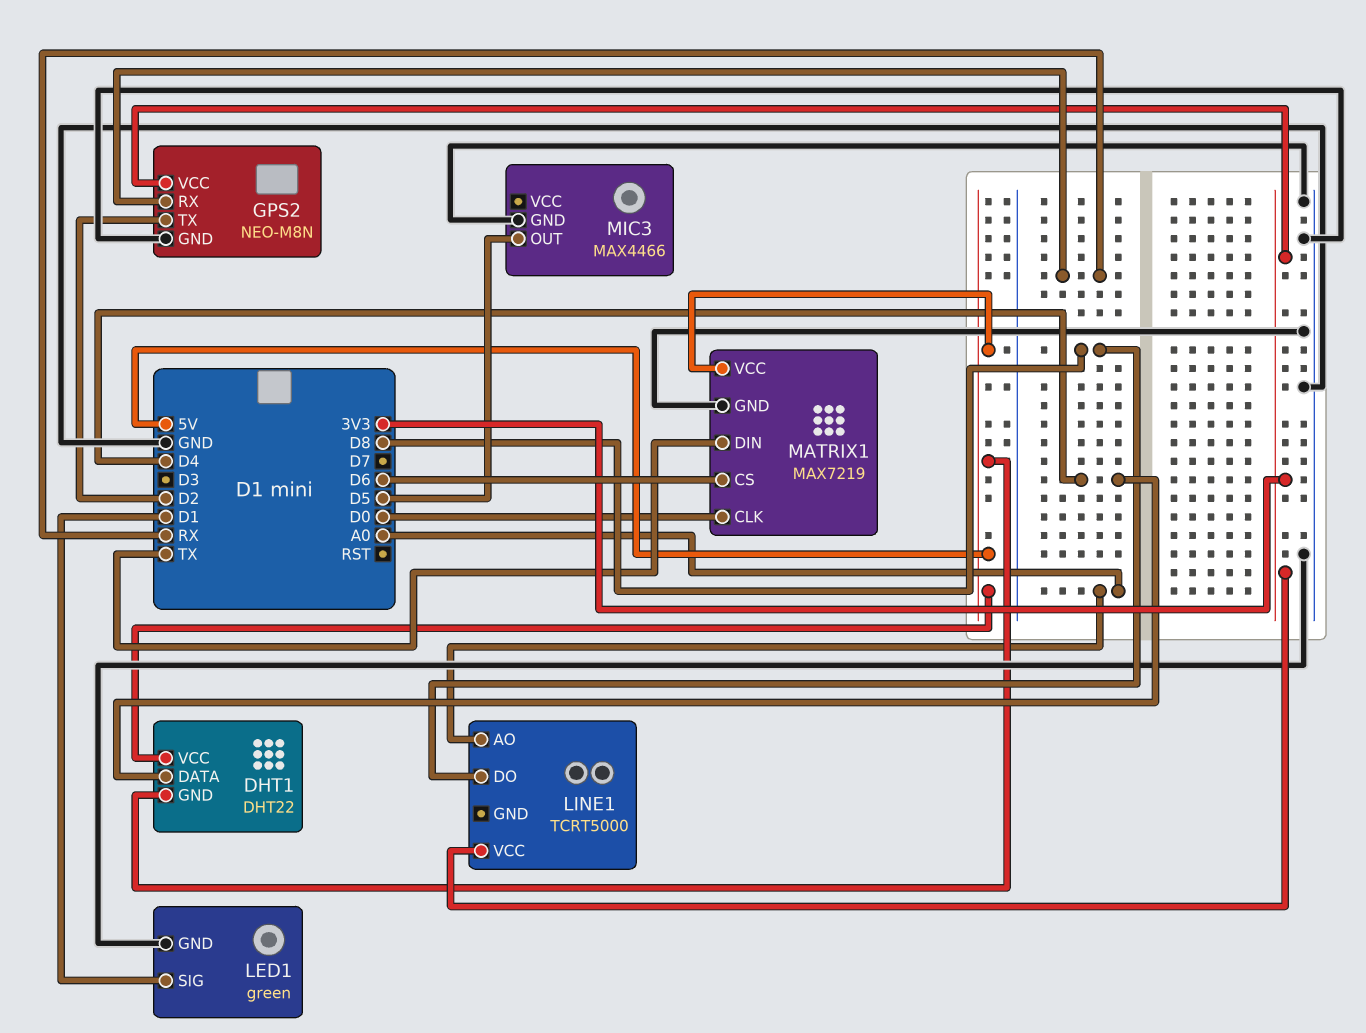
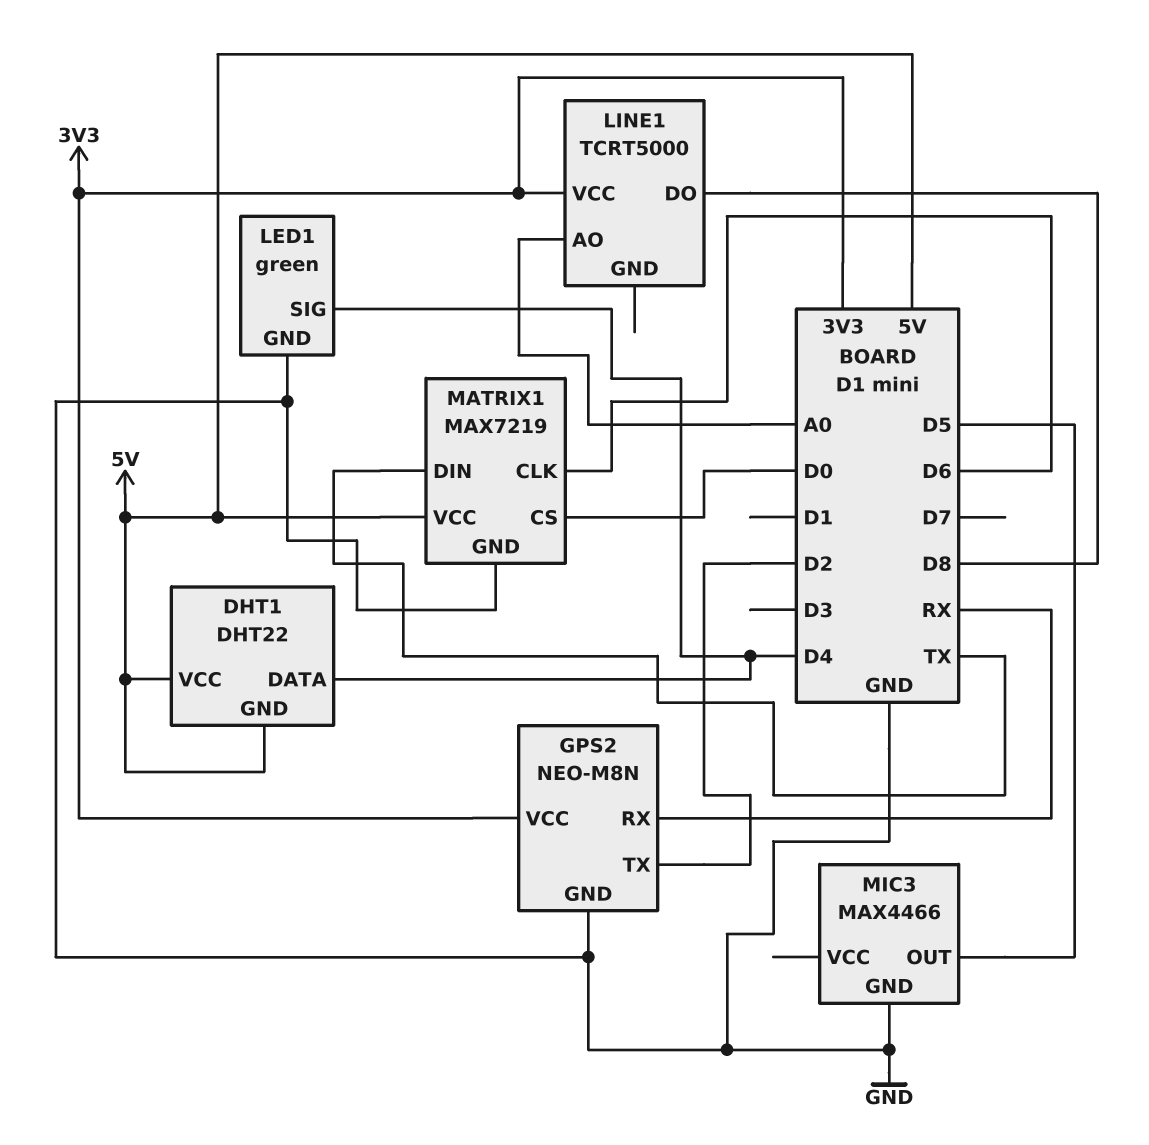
LED1 pin SIG: D1 -> D4
MATRIX1 pin CLK: D0 -> D6
MATRIX1 pin CS: D6 -> D0

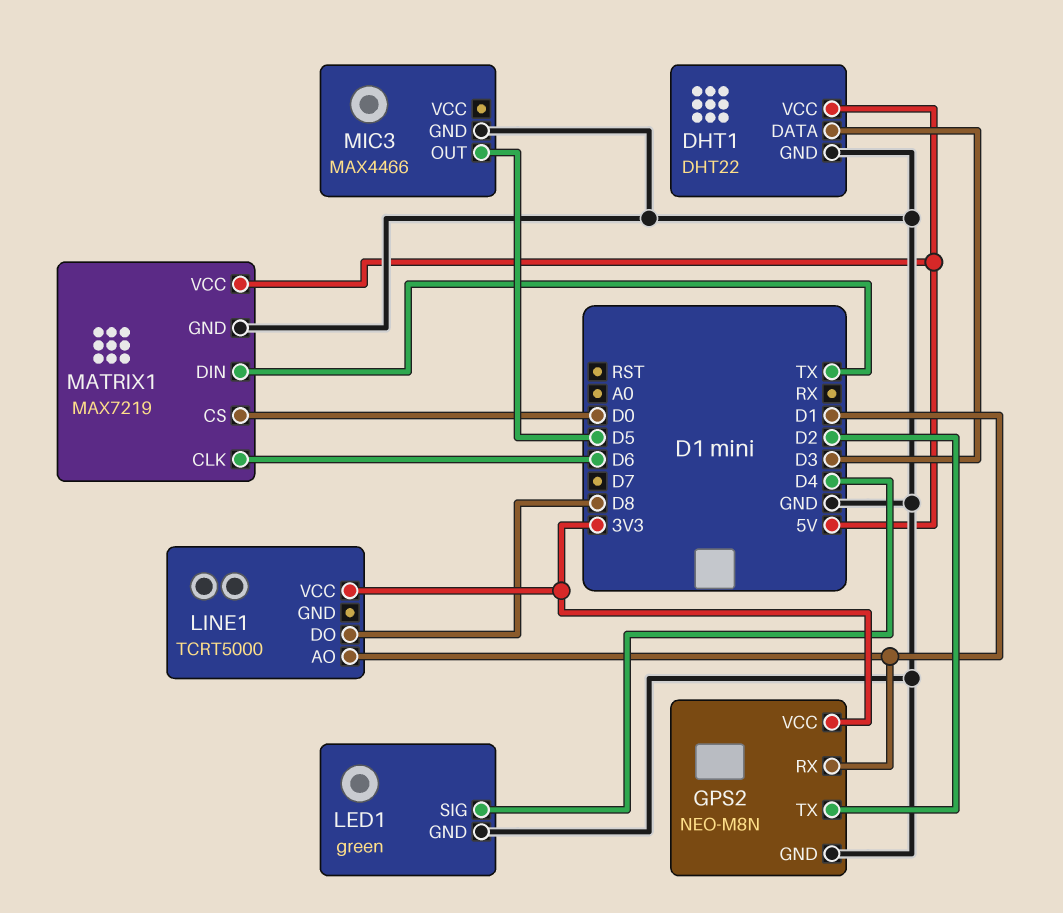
DHT1 pin DATA: D4 -> D3
DHT1 pin GND: 5V -> GND
GPS2 pin RX: RX -> D1
LINE1 pin AO: A0 -> D1

